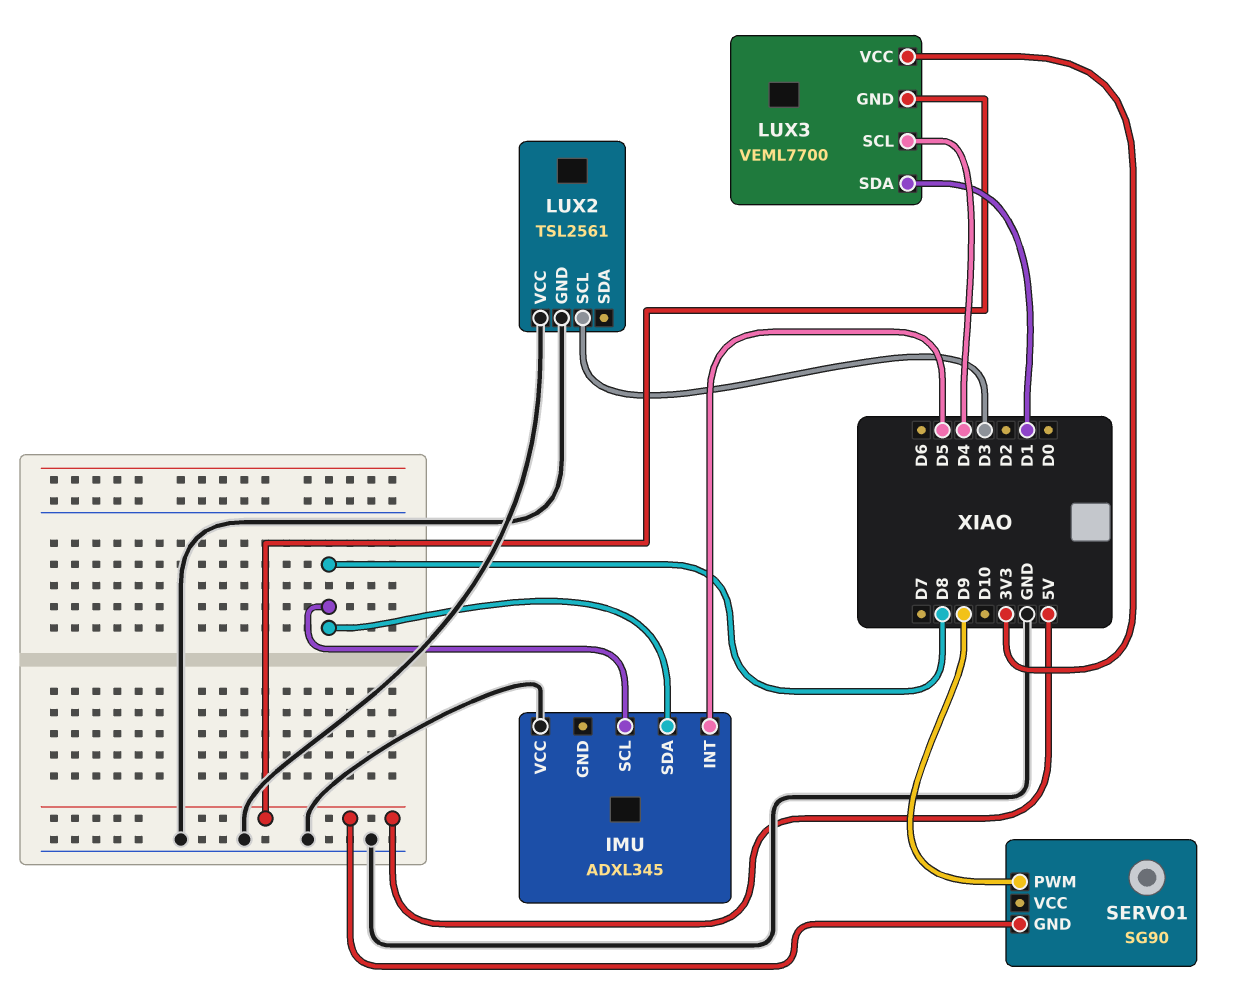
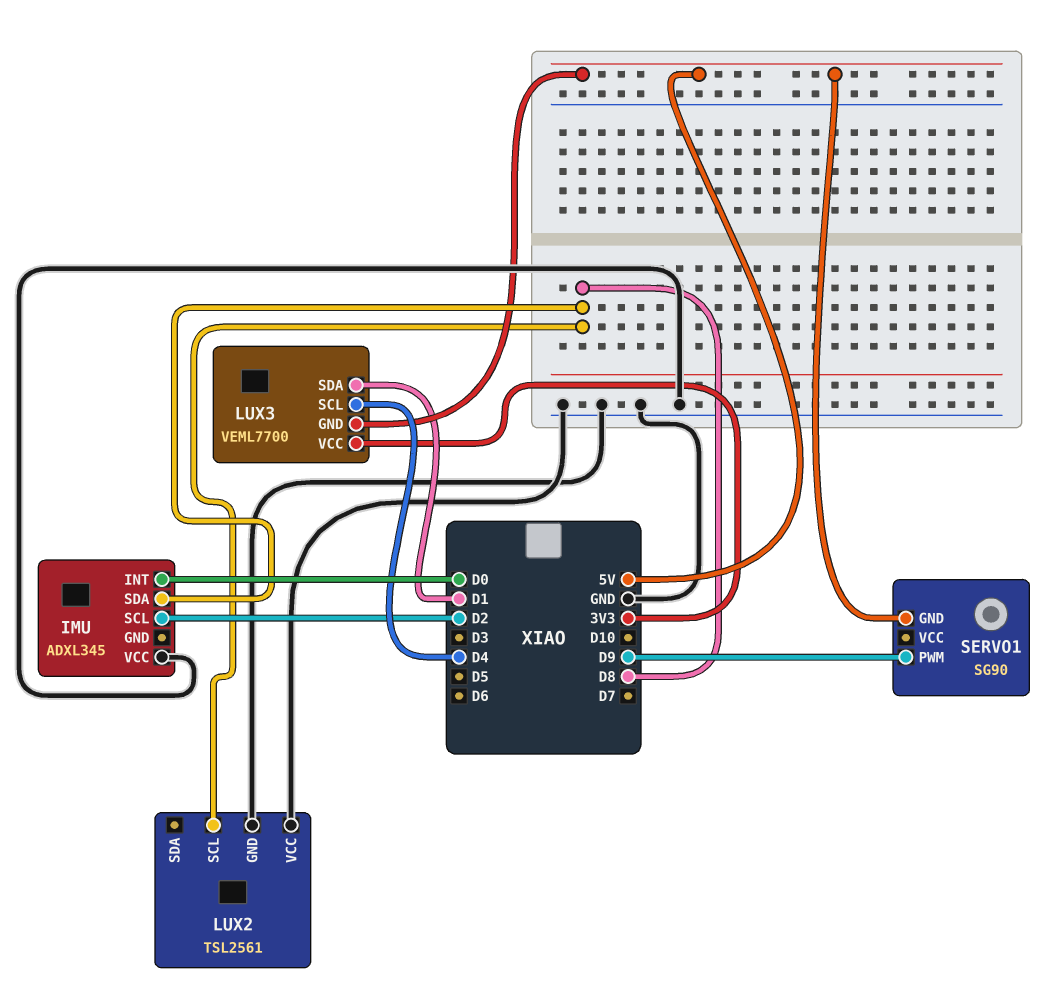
IMU pin INT: D5 -> D0
IMU pin SCL: D8 -> D2
LUX2 pin SCL: D3 -> D8

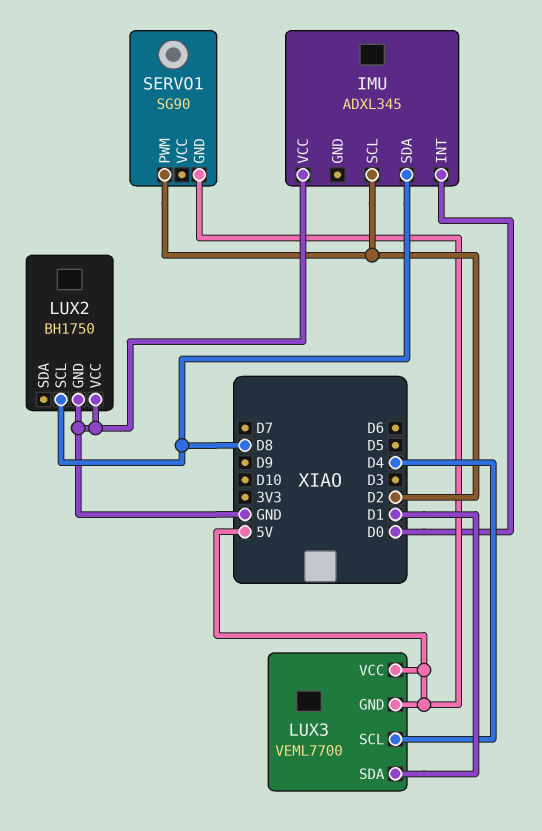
LUX2: TSL2561 -> BH1750
LUX3 pin VCC: 3V3 -> 5V
SERVO1 pin PWM: D9 -> D2

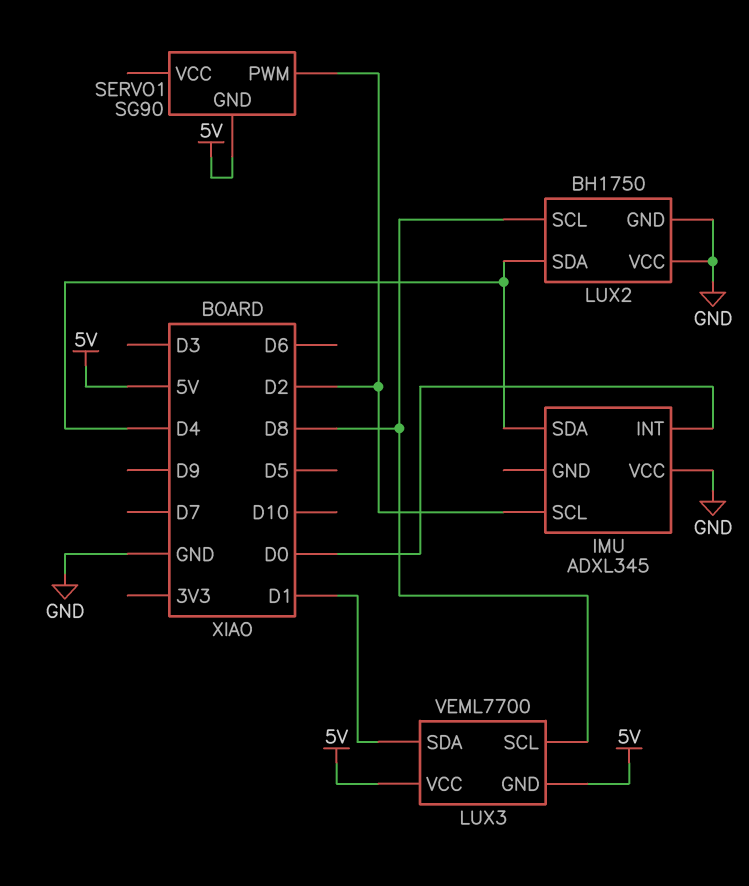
IMU pin SDA: D8 -> D4
LUX2 pin SDA: none -> D4
LUX3 pin SCL: D4 -> D8

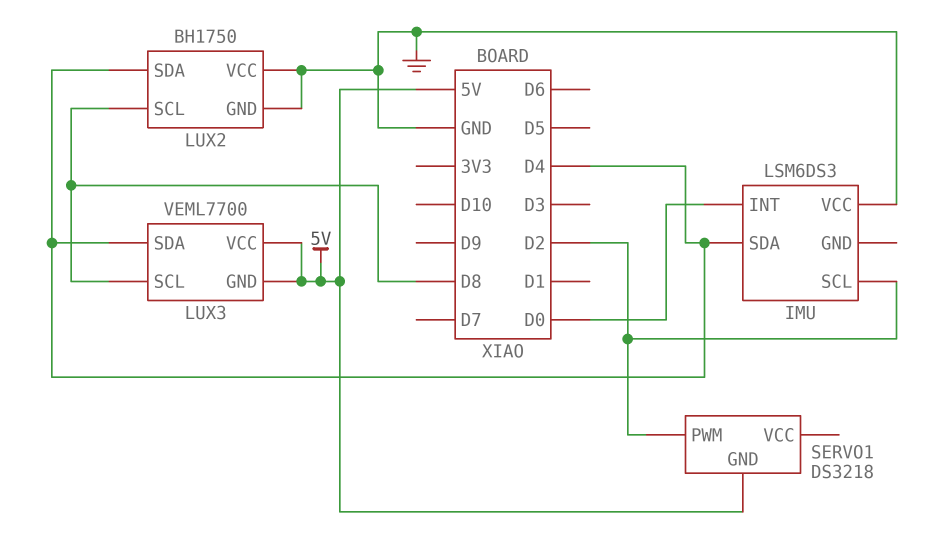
IMU: ADXL345 -> LSM6DS3
LUX3 pin SDA: D1 -> D4
SERVO1: SG90 -> DS3218

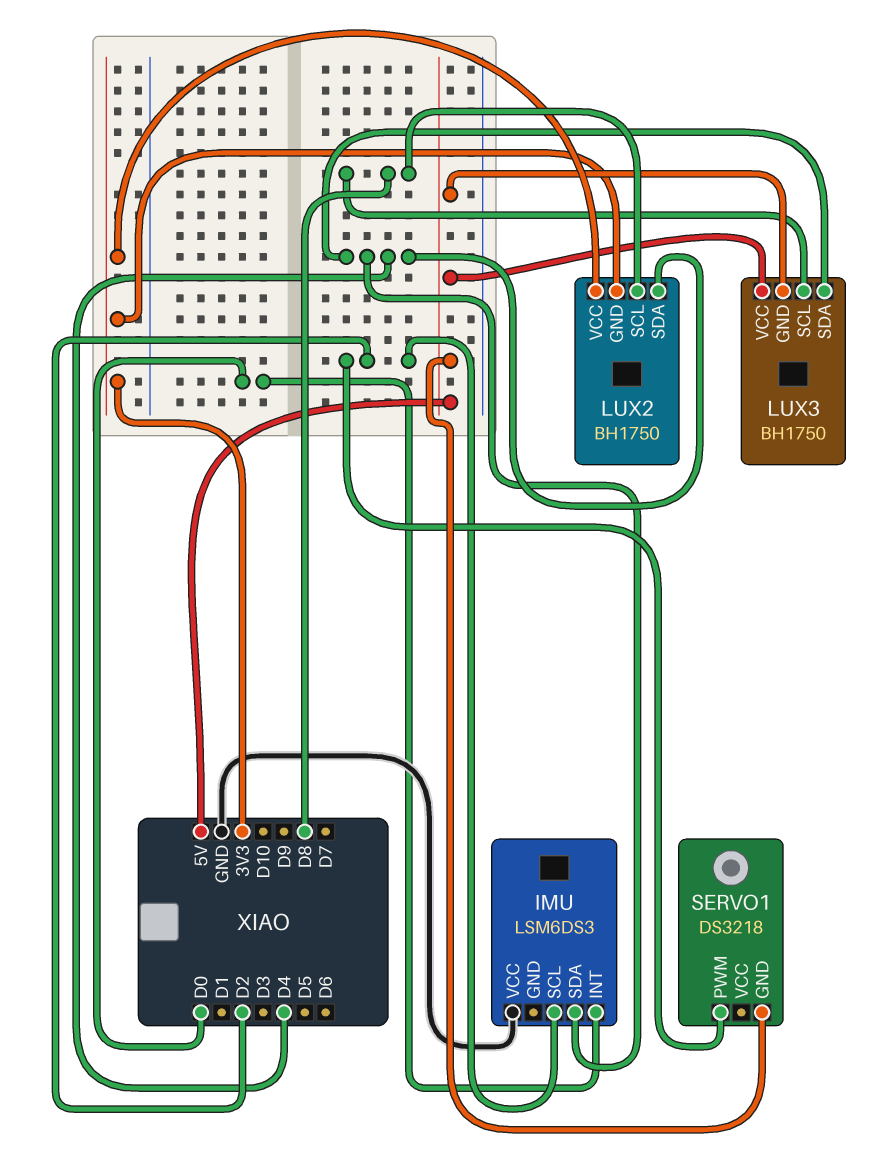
LUX2 pin GND: GND -> 3V3
LUX2 pin VCC: GND -> 3V3
LUX3: VEML7700 -> BH1750

